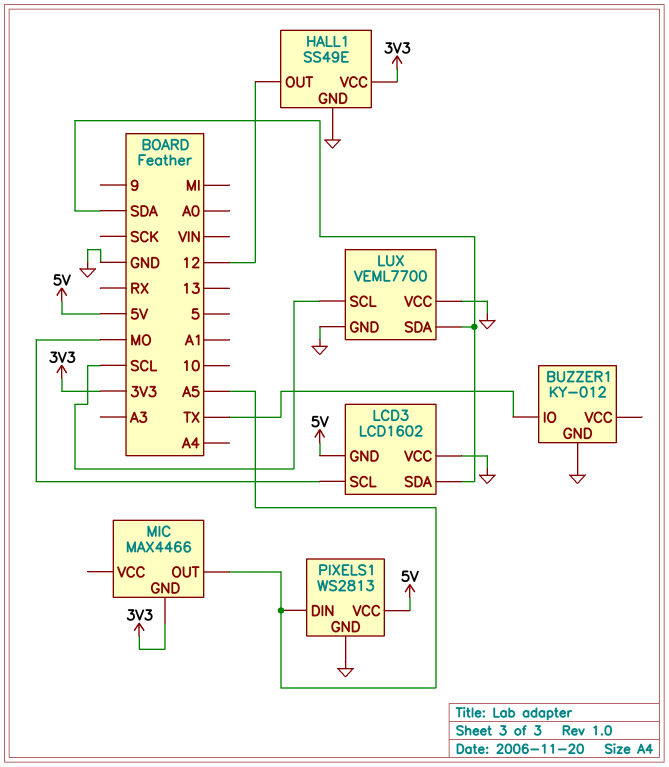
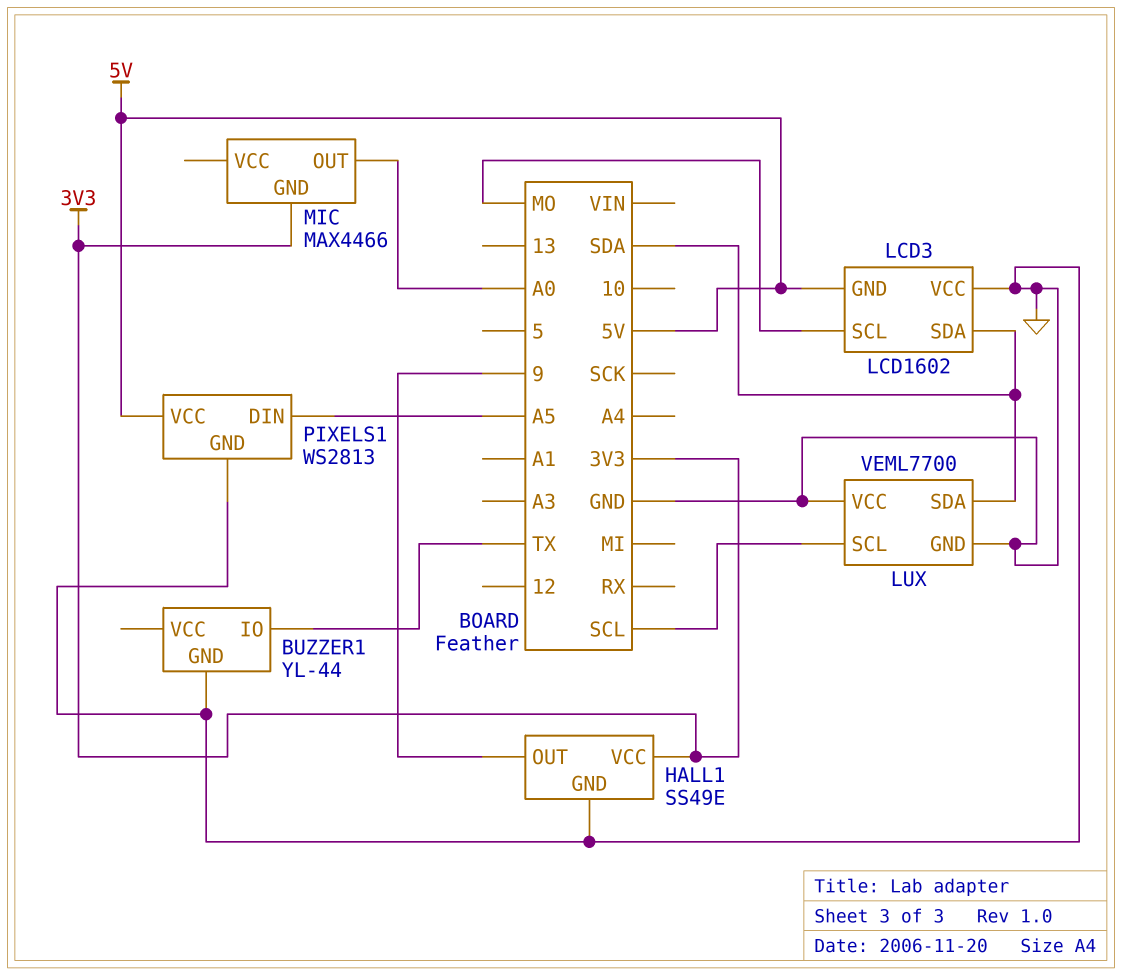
BUZZER1: KY-012 -> YL-44
HALL1 pin OUT: 12 -> 9
MIC pin OUT: A5 -> A0

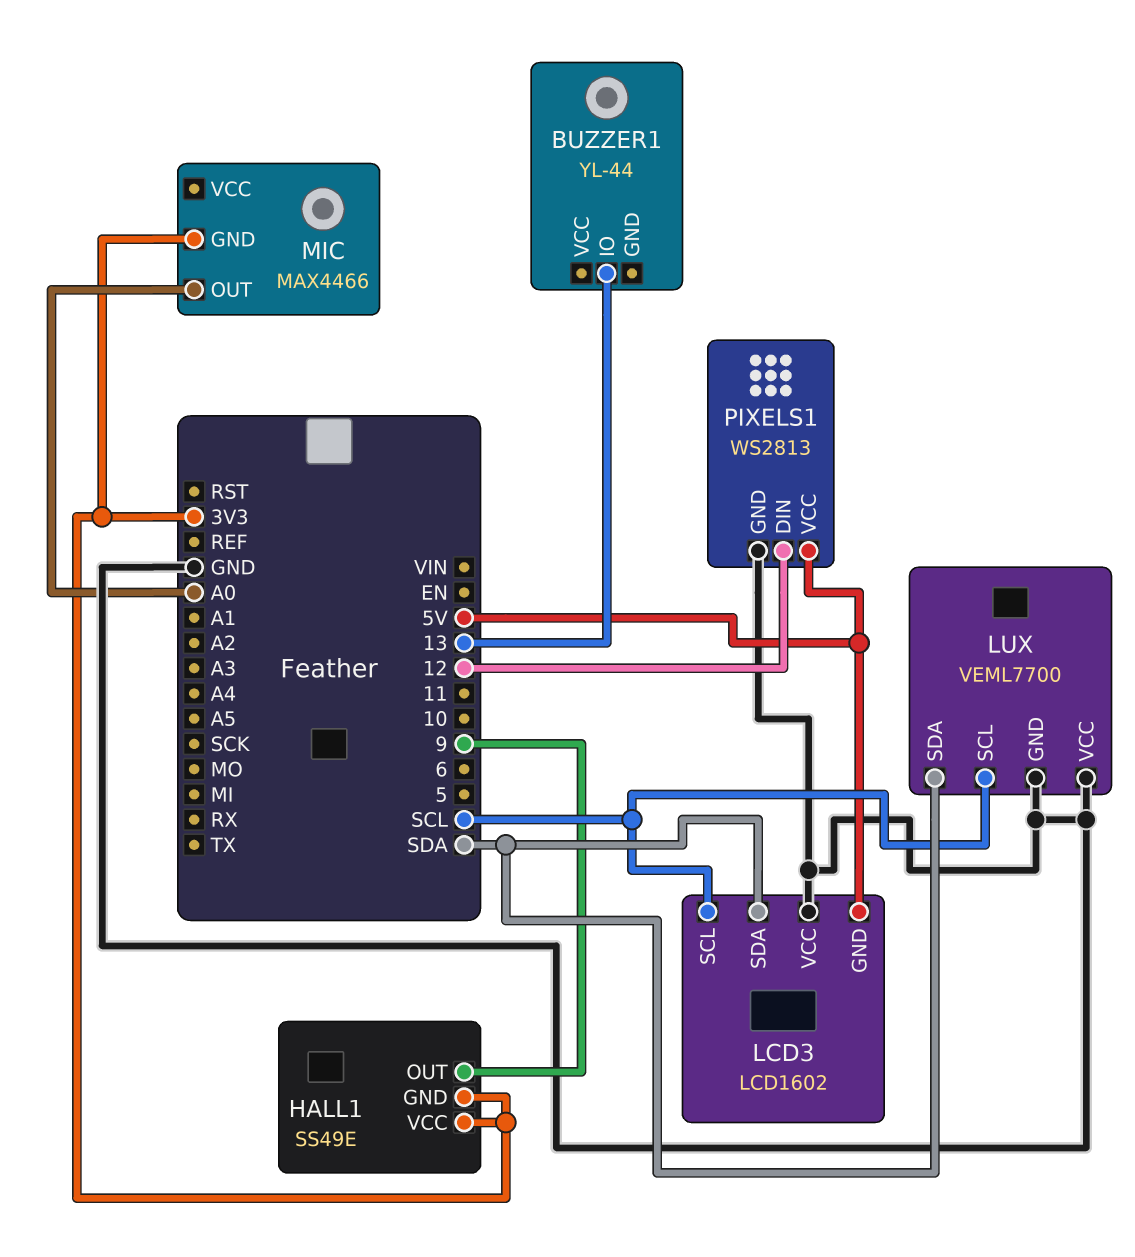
BUZZER1 pin GND: GND -> none
BUZZER1 pin IO: TX -> 13
HALL1 pin GND: GND -> 3V3
LCD3 pin SCL: MO -> SCL
PIXELS1 pin DIN: A5 -> 12

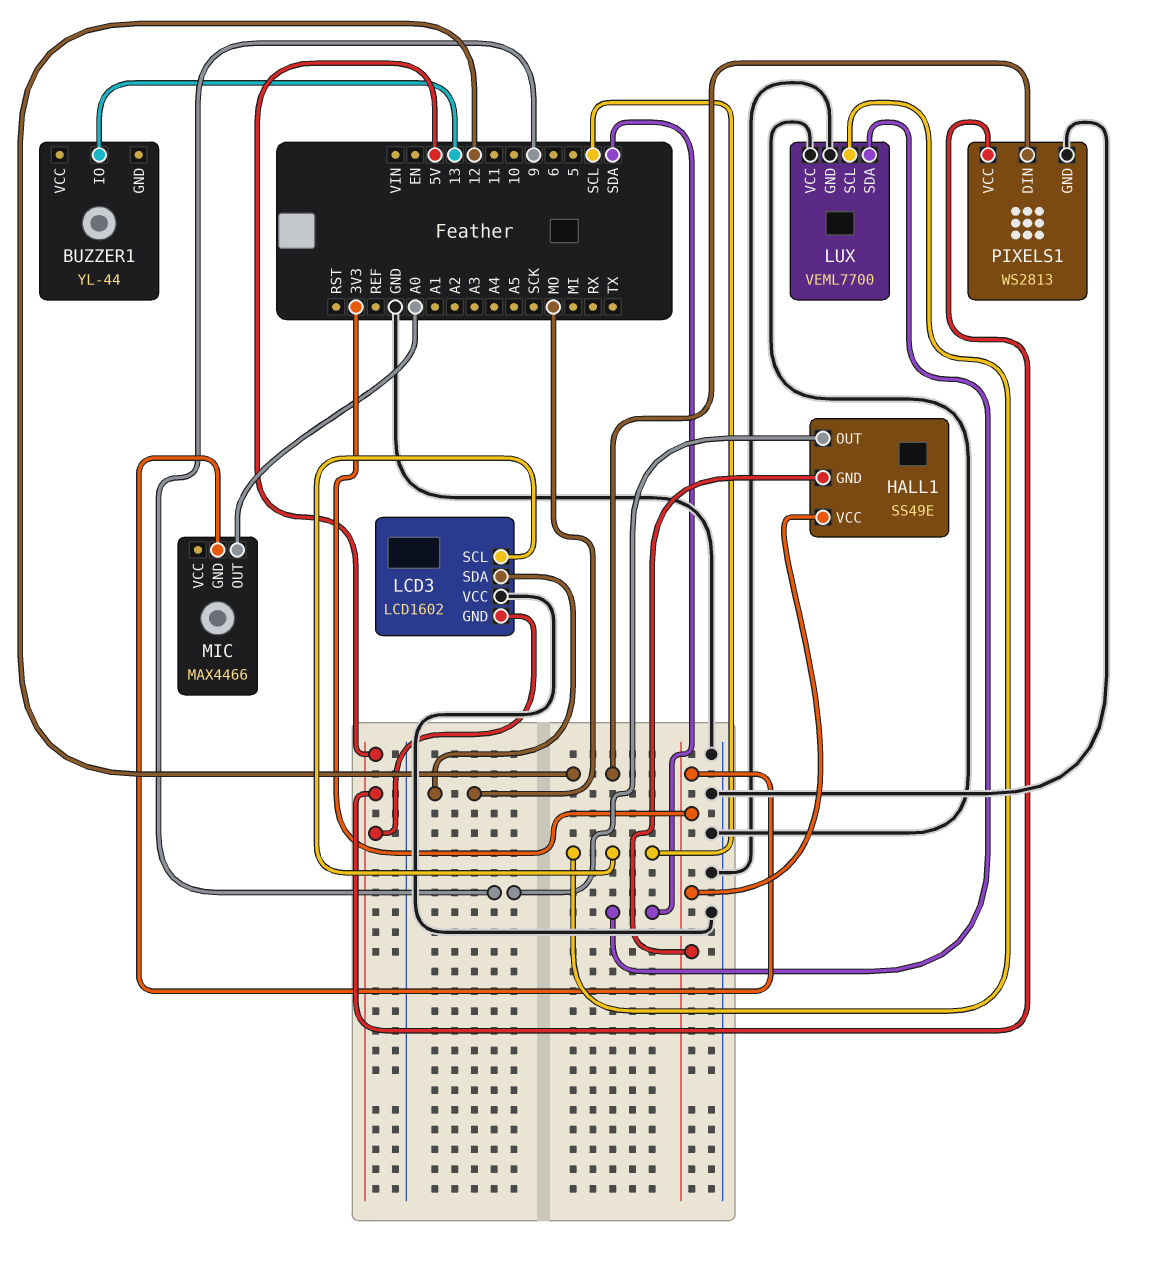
LCD3 pin SDA: SDA -> MO

